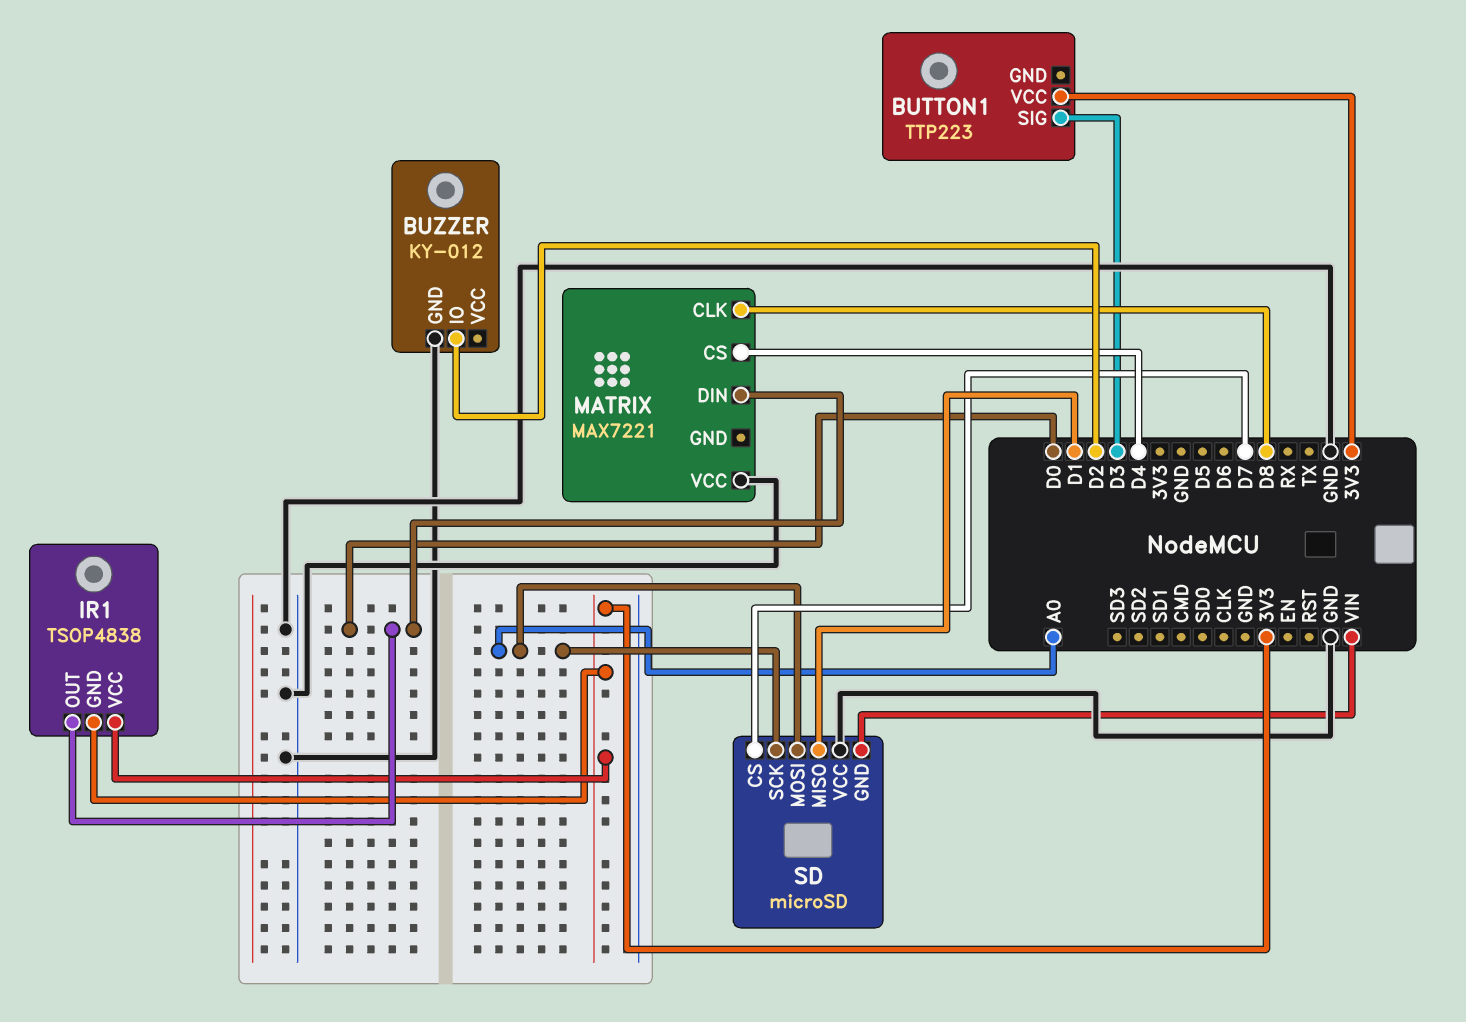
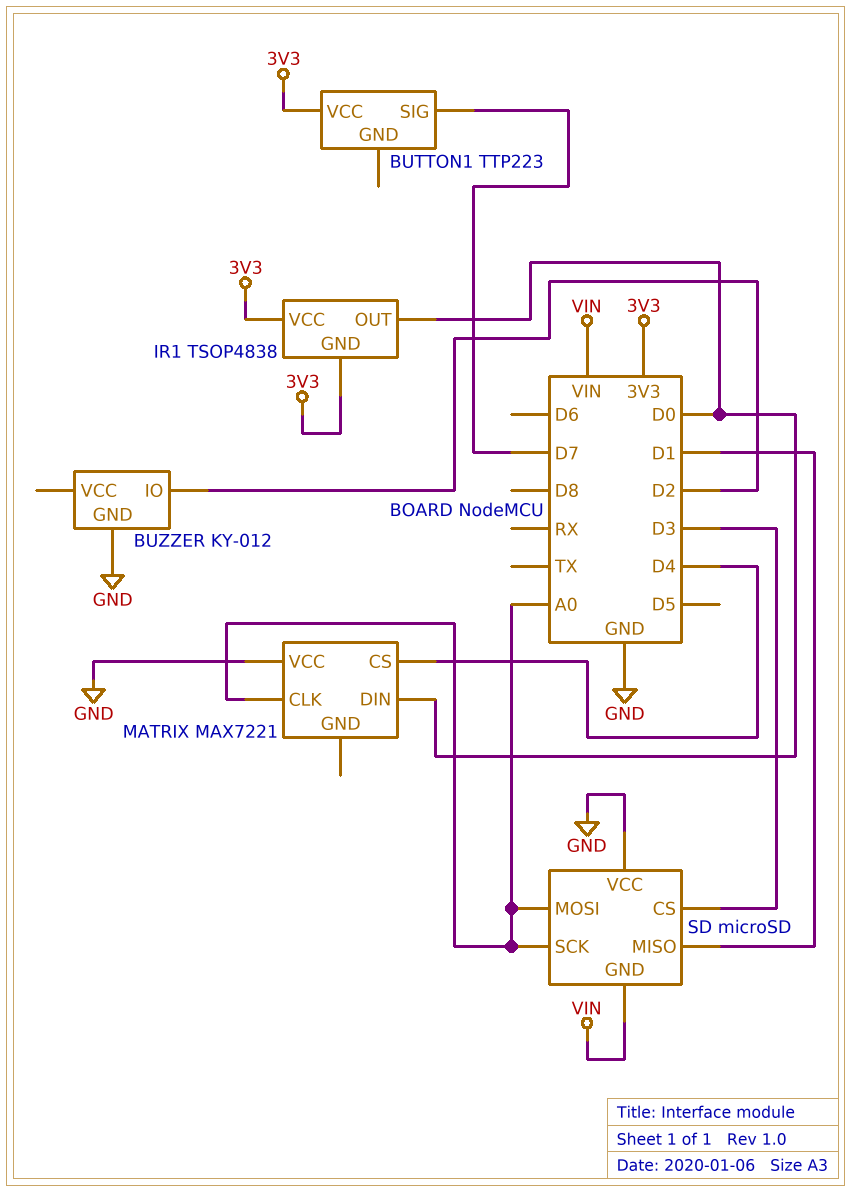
BUTTON1 pin SIG: D3 -> D7
MATRIX pin CLK: D8 -> A0
SD pin CS: D7 -> D3

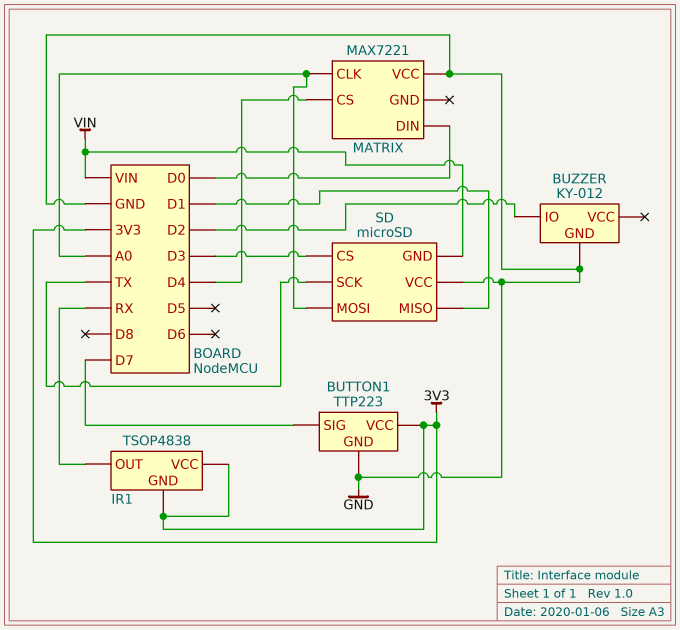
BUTTON1 pin GND: none -> GND
IR1 pin OUT: D0 -> RX
SD pin SCK: A0 -> TX

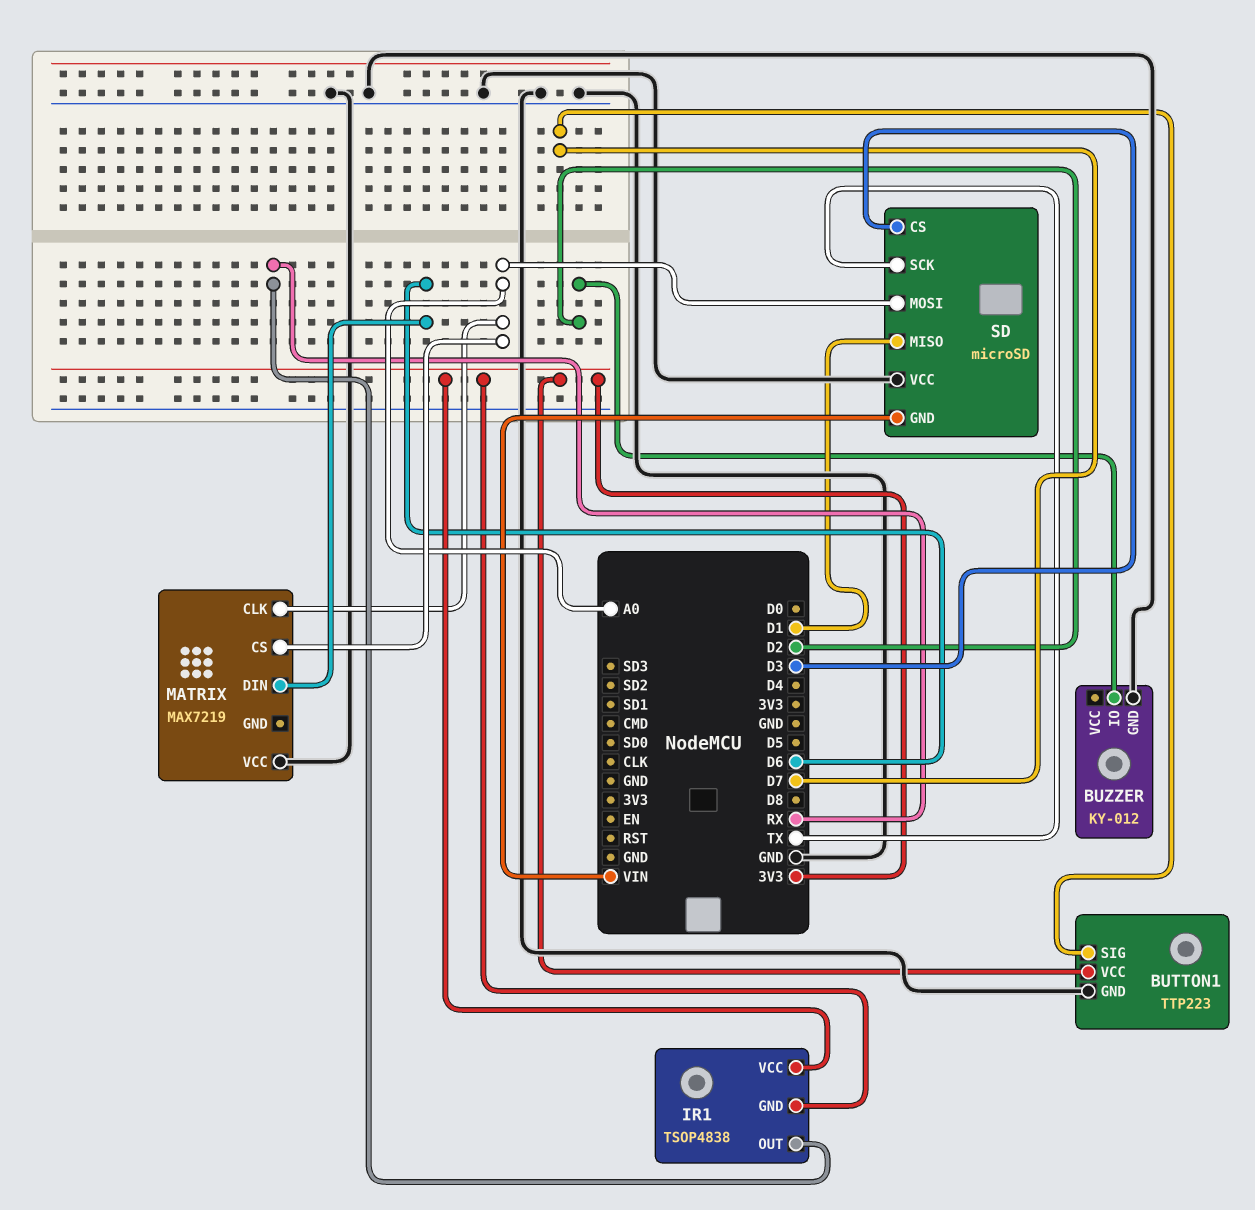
MATRIX: MAX7221 -> MAX7219
MATRIX pin CS: D4 -> A0
MATRIX pin DIN: D0 -> D6

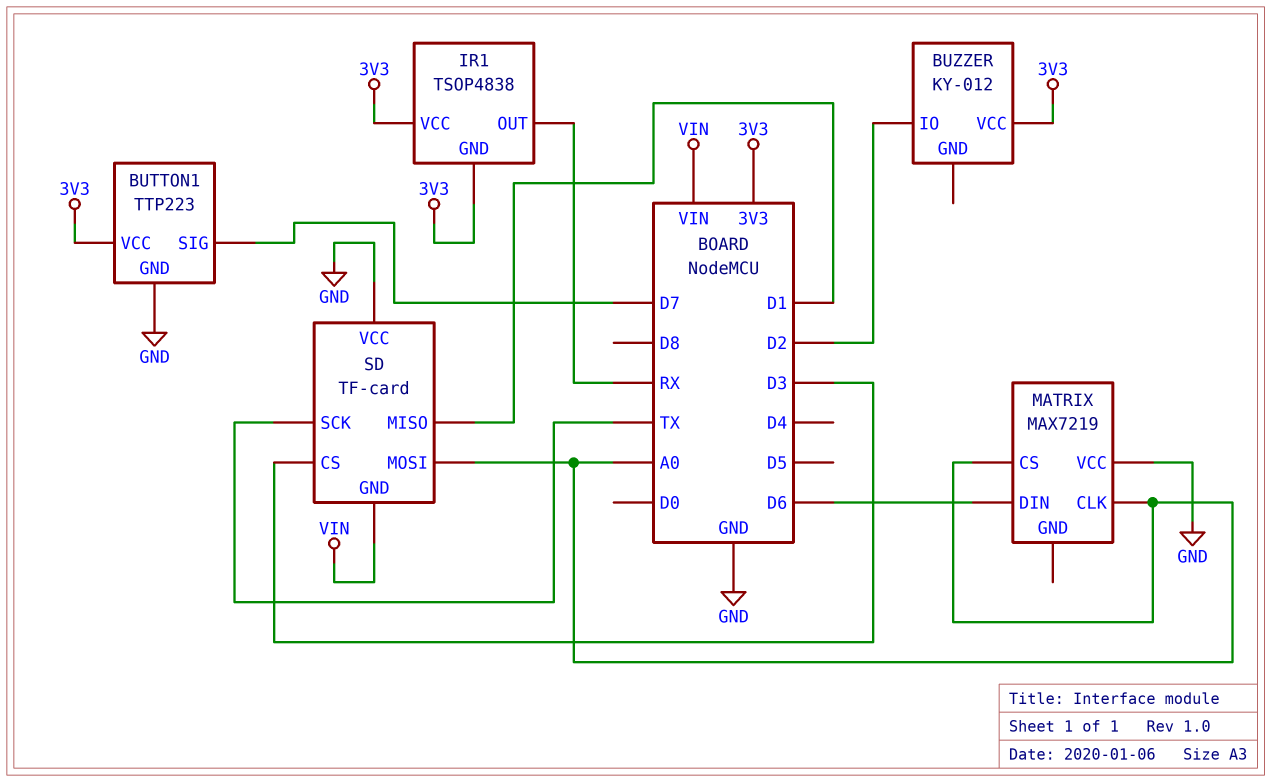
BUZZER pin GND: GND -> none
BUZZER pin VCC: none -> 3V3
SD: microSD -> TF-card

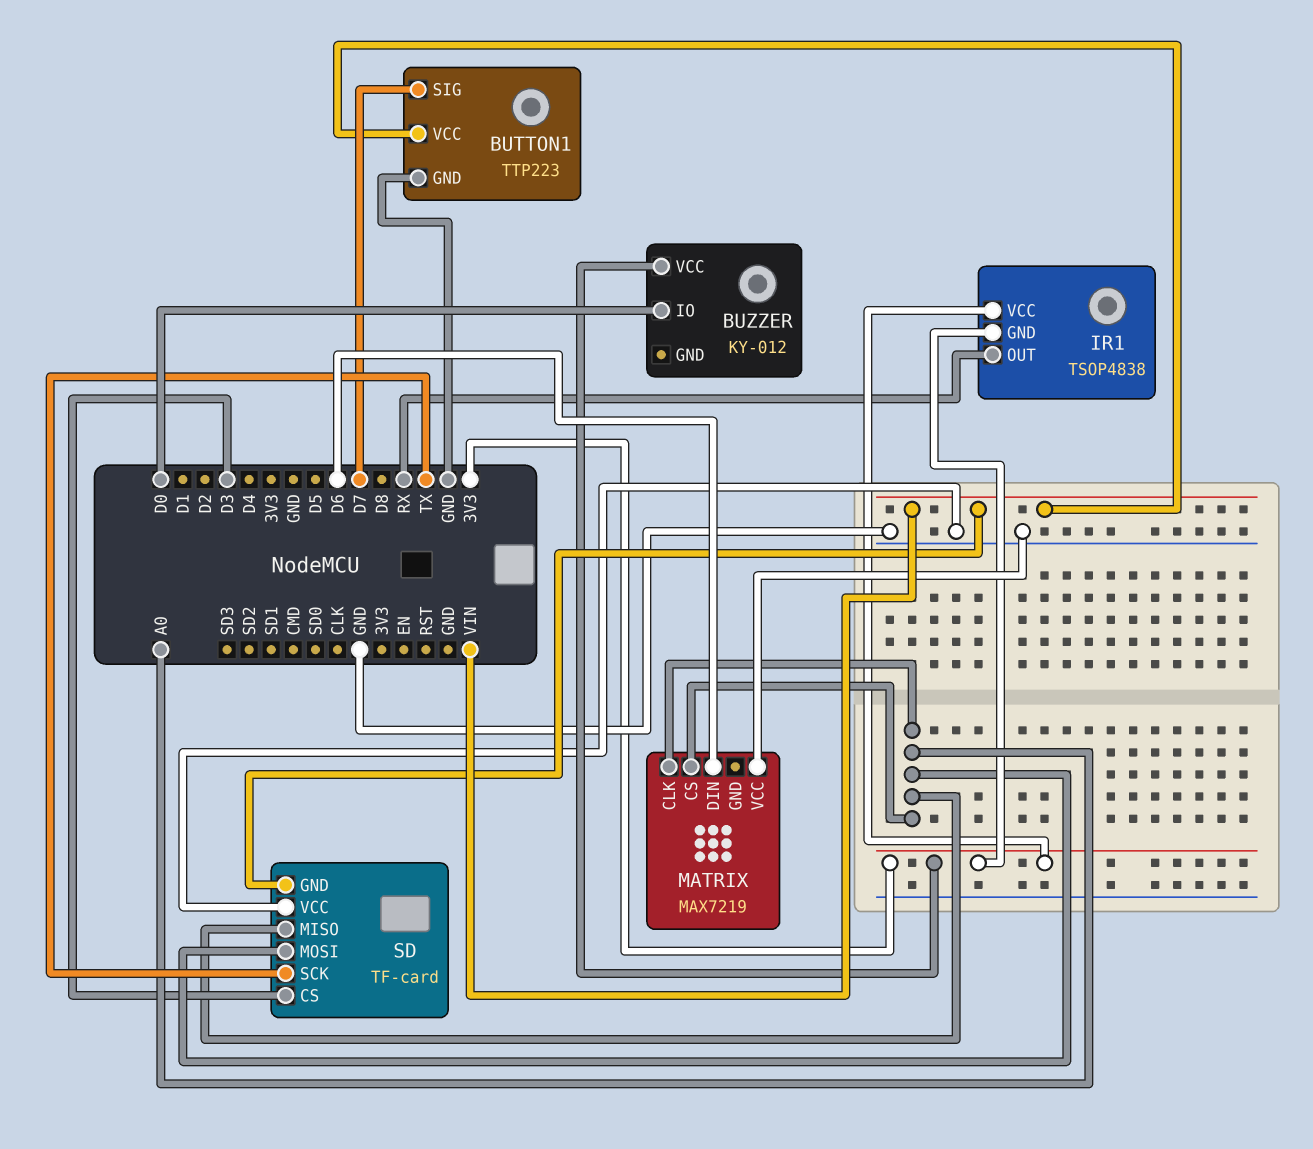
BUTTON1 pin VCC: 3V3 -> VIN
BUZZER pin IO: D2 -> D0
SD pin MISO: D1 -> A0

